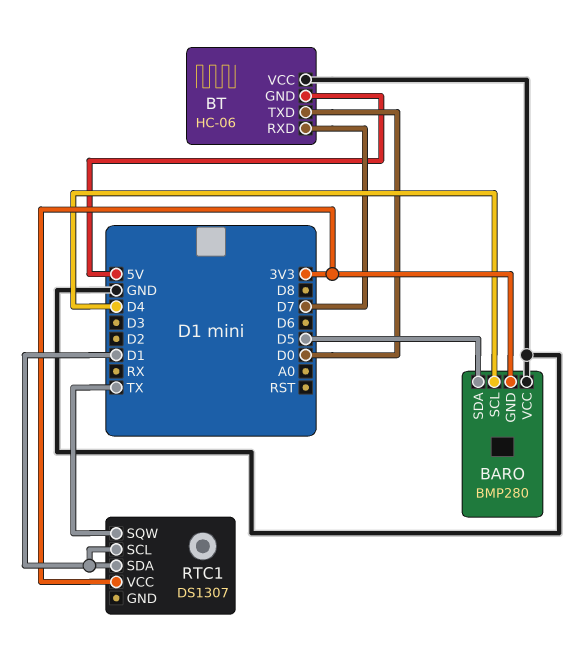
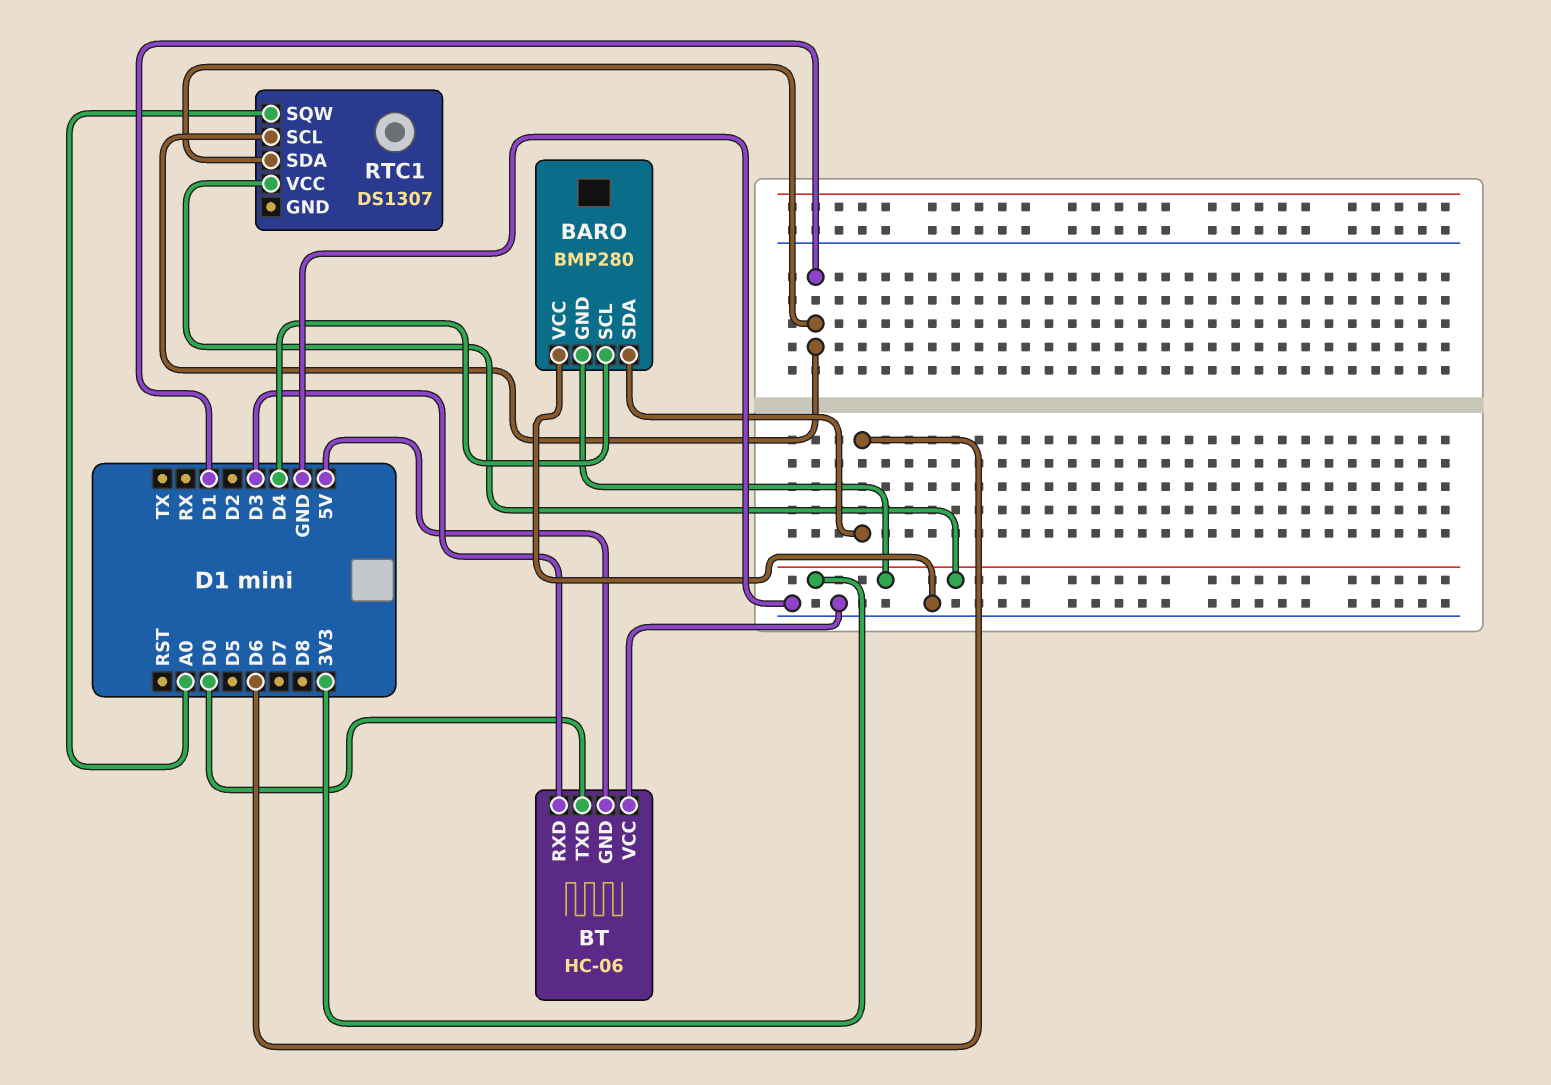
BARO pin SDA: D5 -> D6
BT pin RXD: D7 -> D3
RTC1 pin SQW: TX -> A0

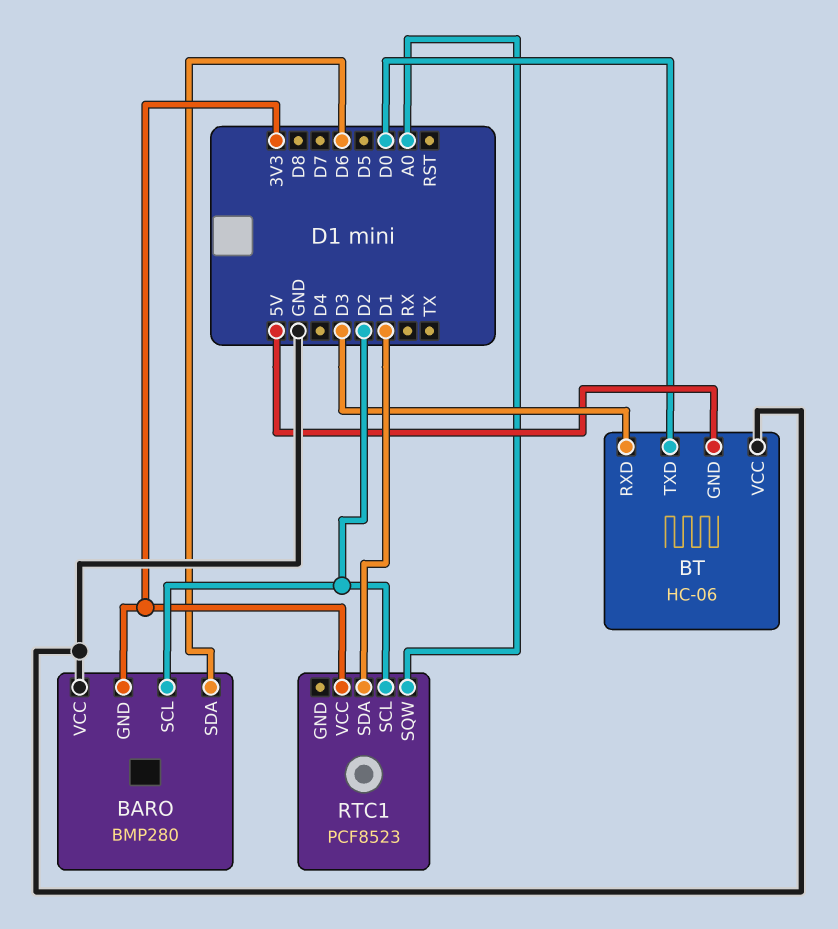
BARO pin SCL: D4 -> D2
RTC1: DS1307 -> PCF8523
RTC1 pin SCL: D1 -> D2

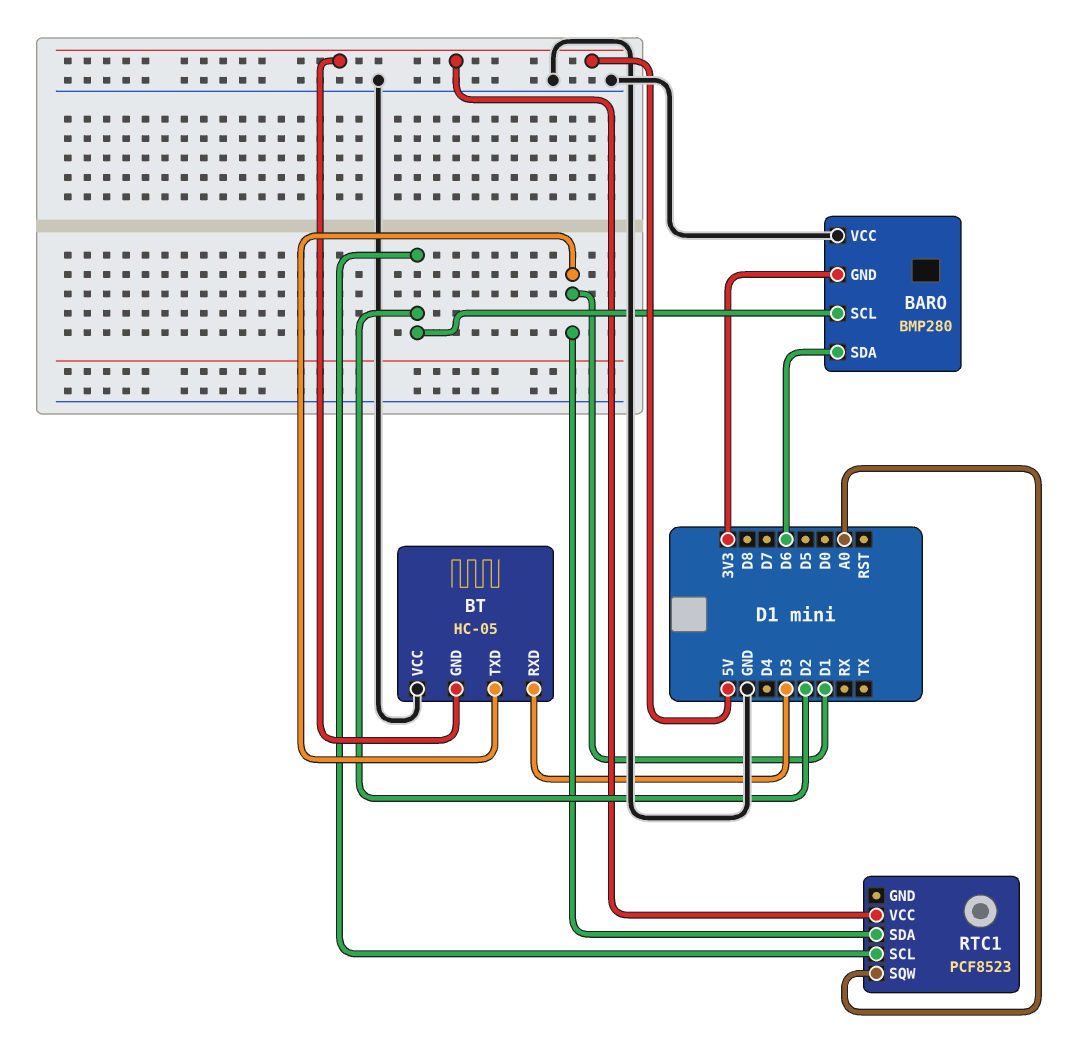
BT: HC-06 -> HC-05
BT pin TXD: D0 -> D1
RTC1 pin VCC: 3V3 -> 5V

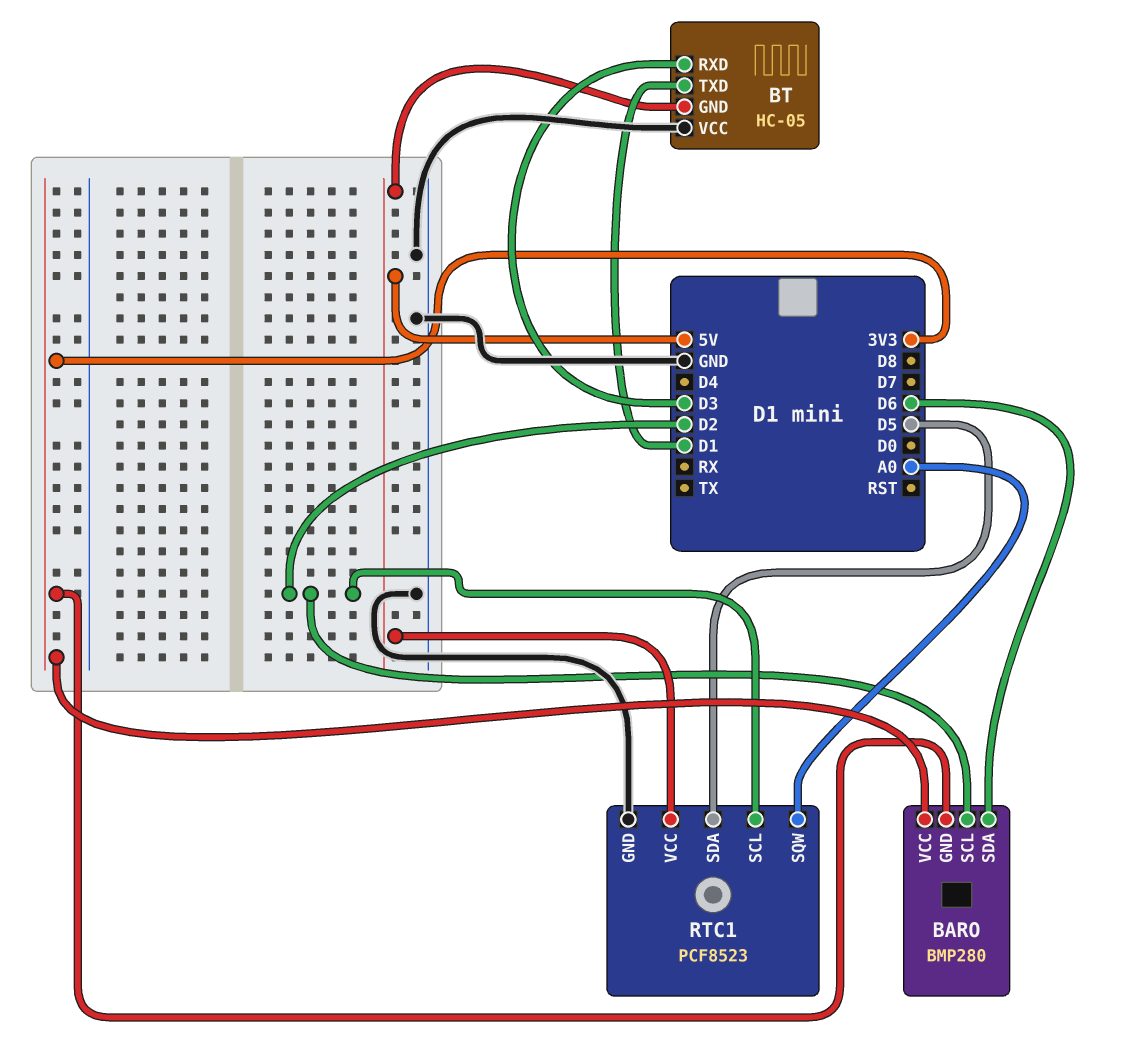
BARO pin VCC: GND -> 3V3
RTC1 pin GND: none -> GND
RTC1 pin SDA: D1 -> D5

